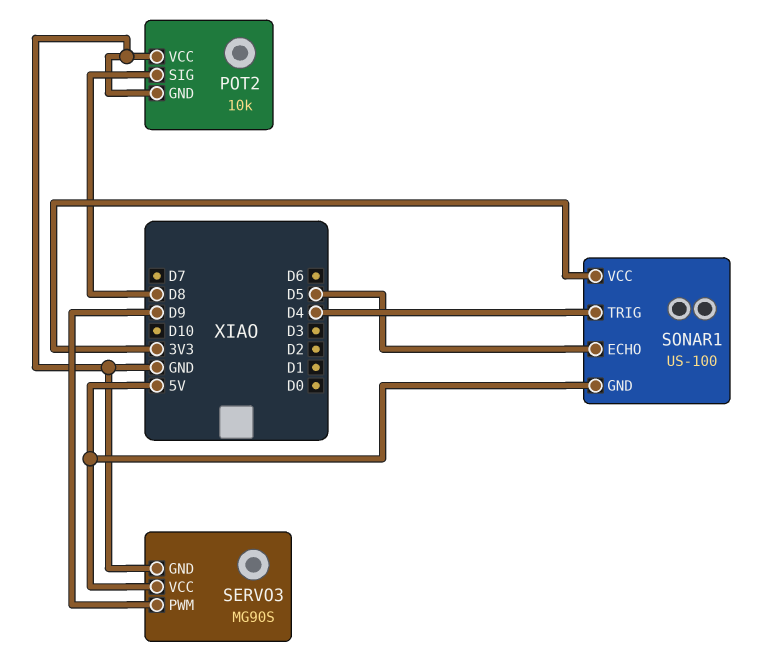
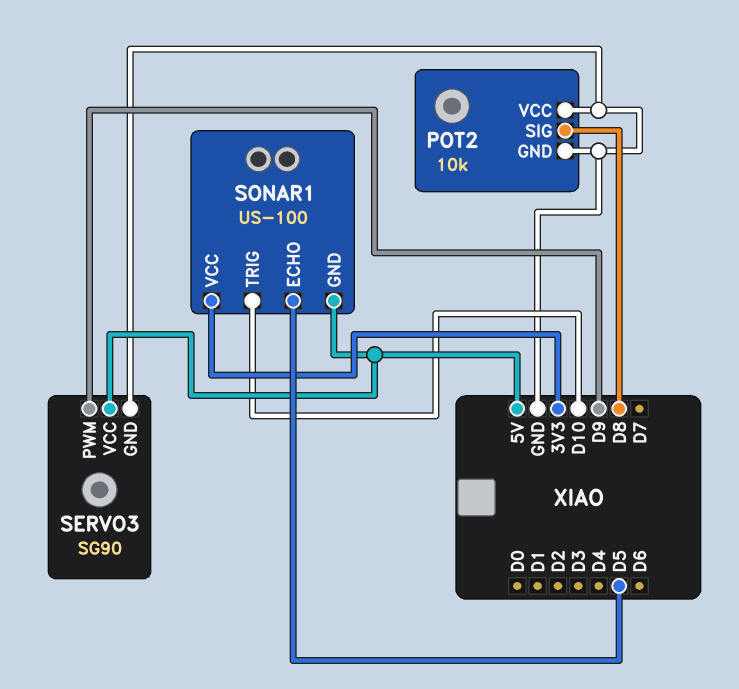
SERVO3: MG90S -> SG90
SONAR1 pin TRIG: D4 -> D10

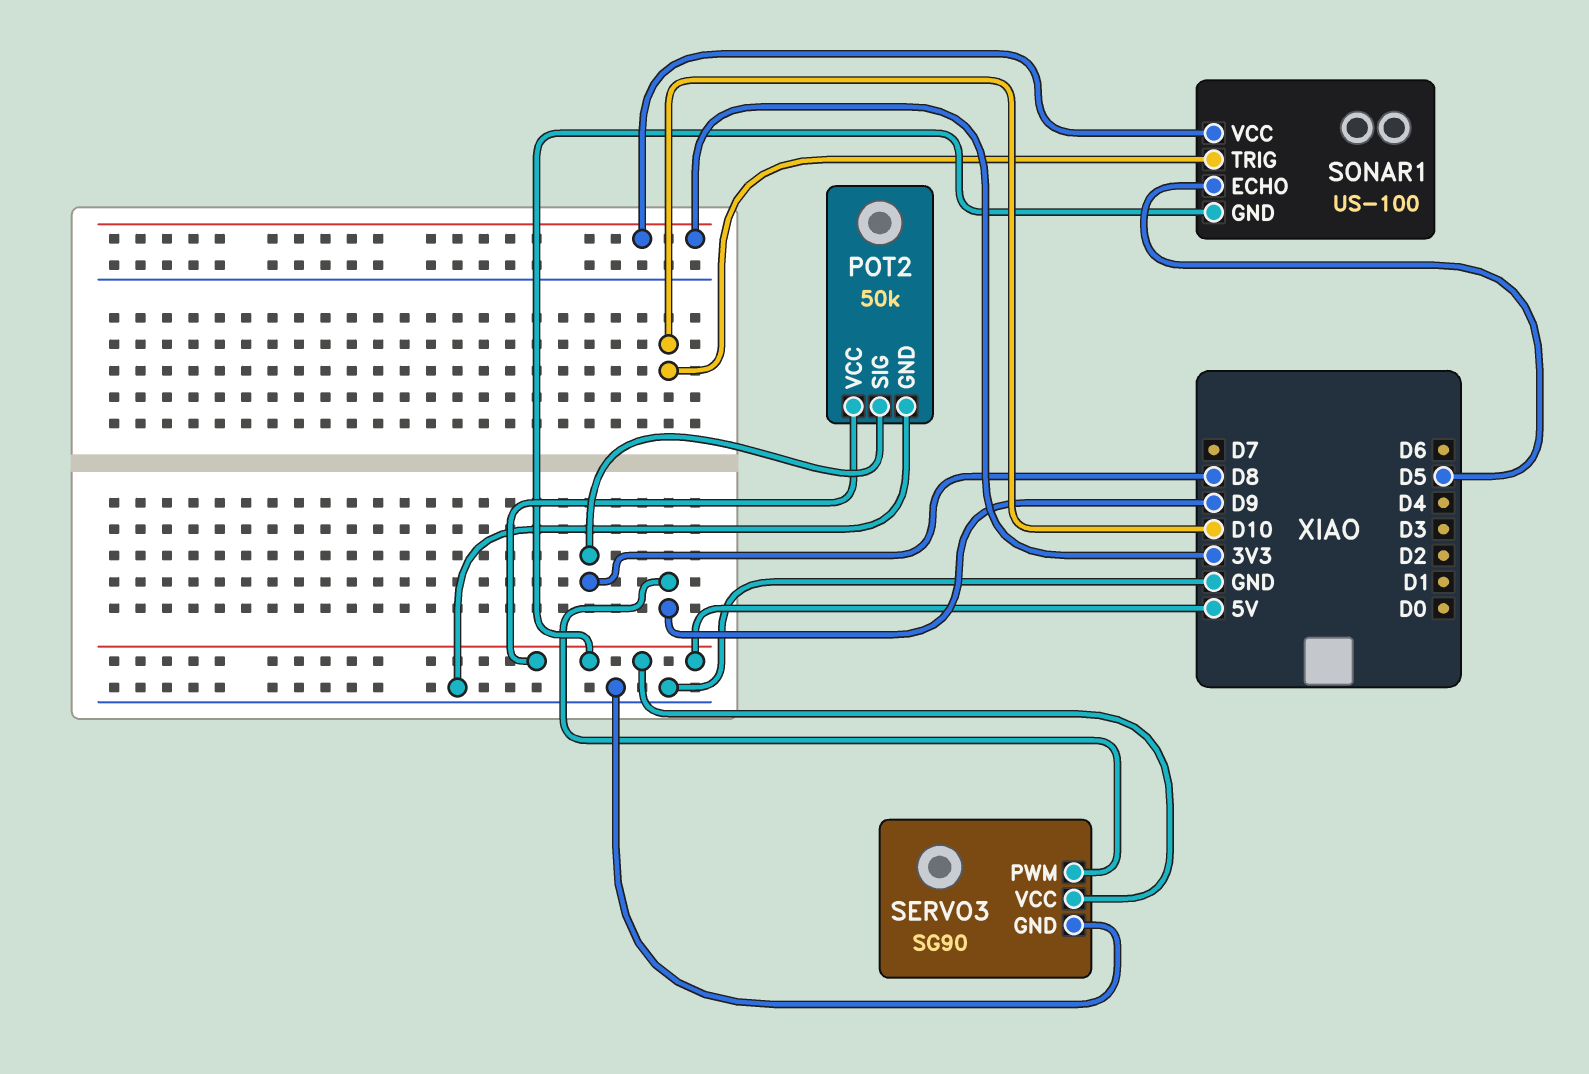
POT2: 10k -> 50k
POT2 pin VCC: GND -> 5V

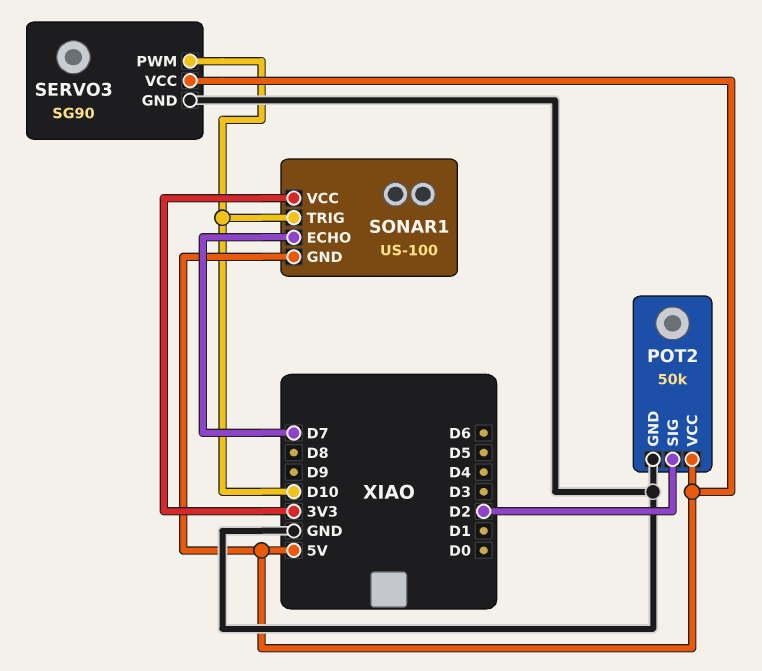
POT2 pin SIG: D8 -> D2
SERVO3 pin PWM: D9 -> D10
SONAR1 pin ECHO: D5 -> D7

